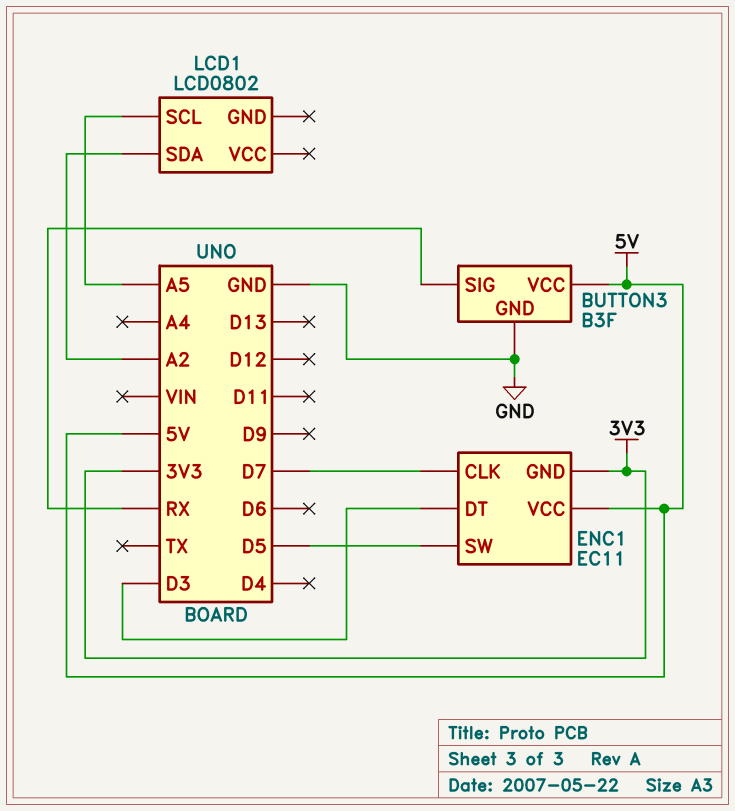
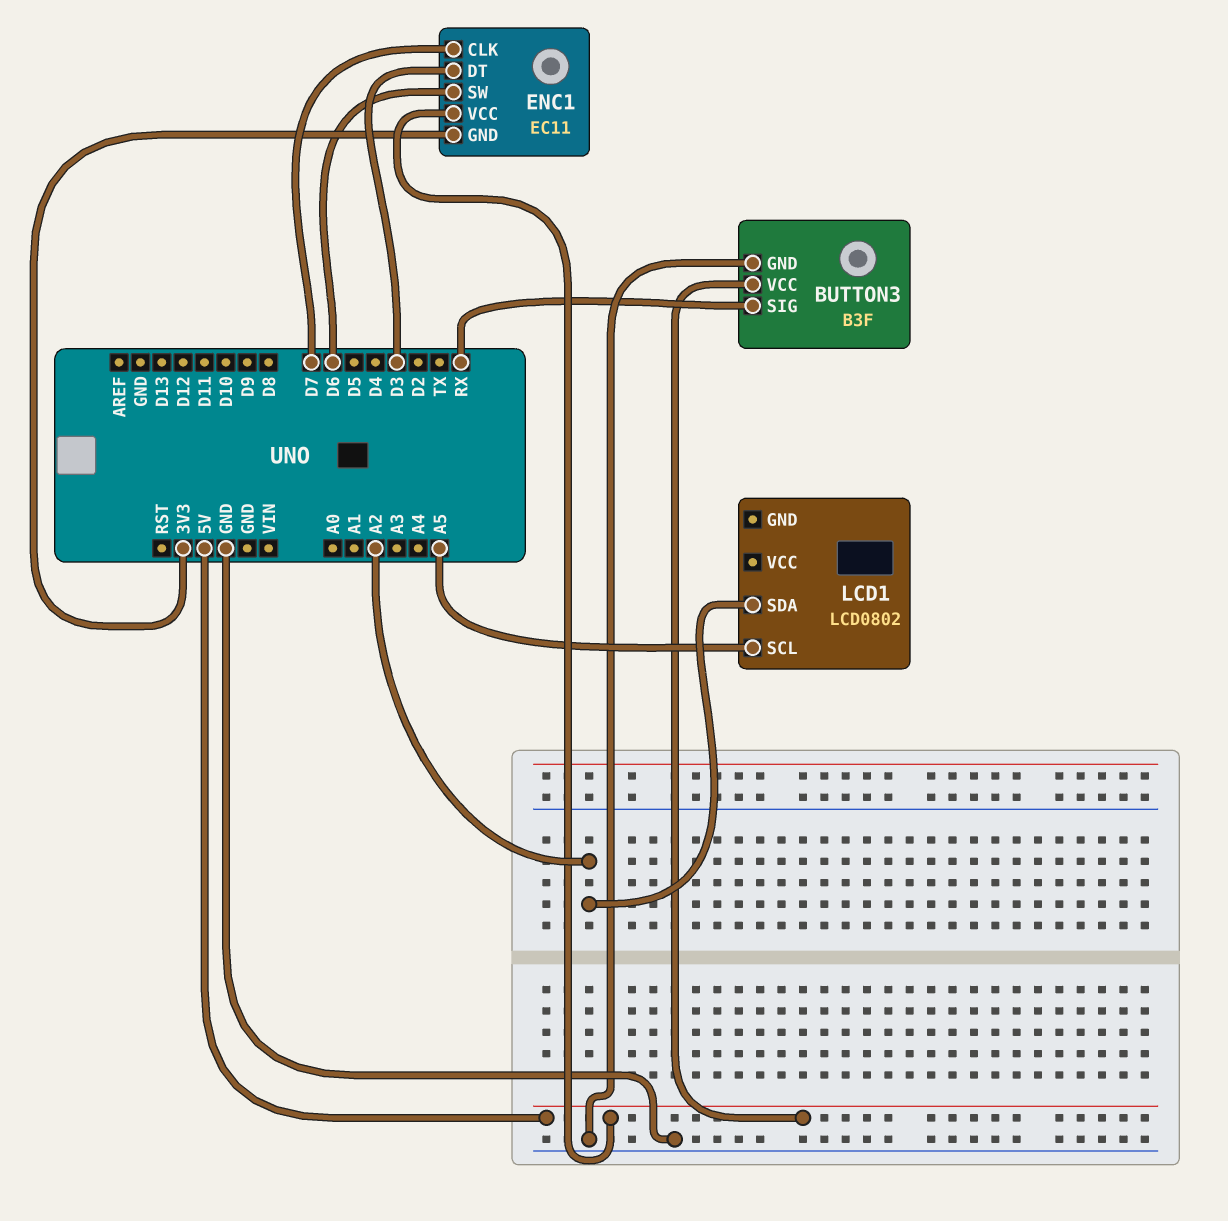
ENC1 pin SW: D5 -> D6

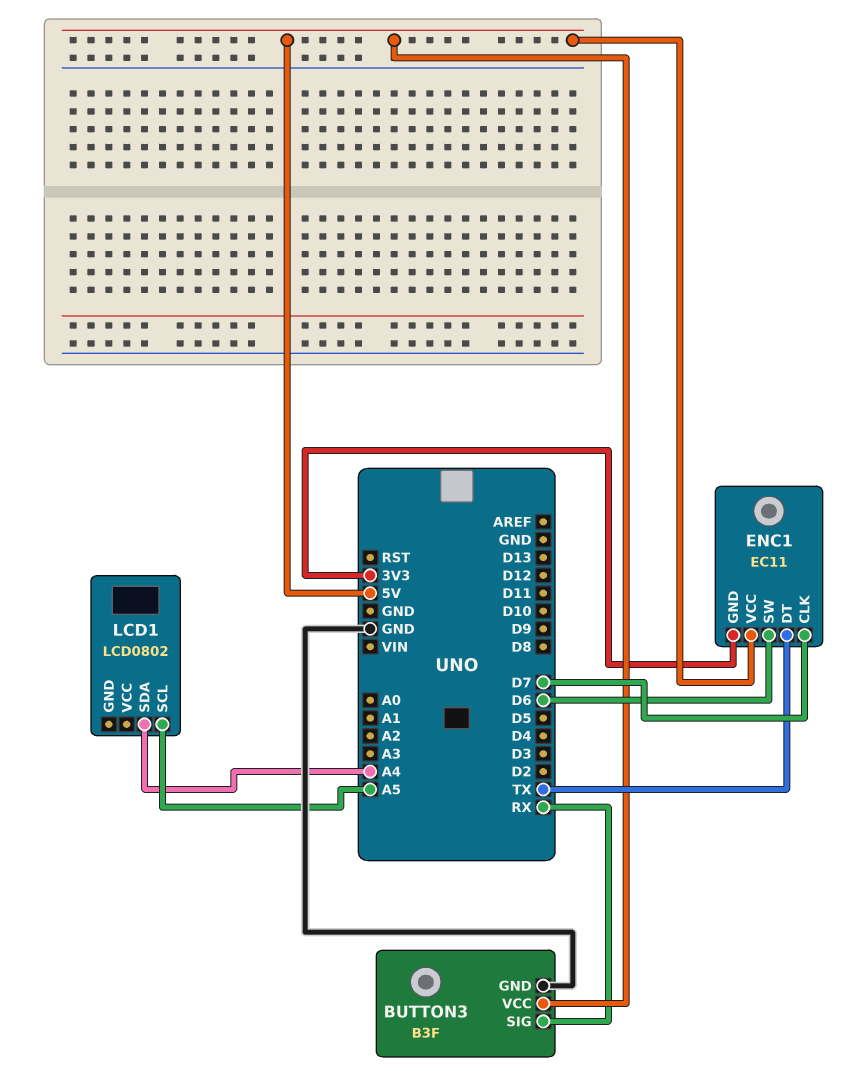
ENC1 pin DT: D3 -> TX
LCD1 pin SDA: A2 -> A4

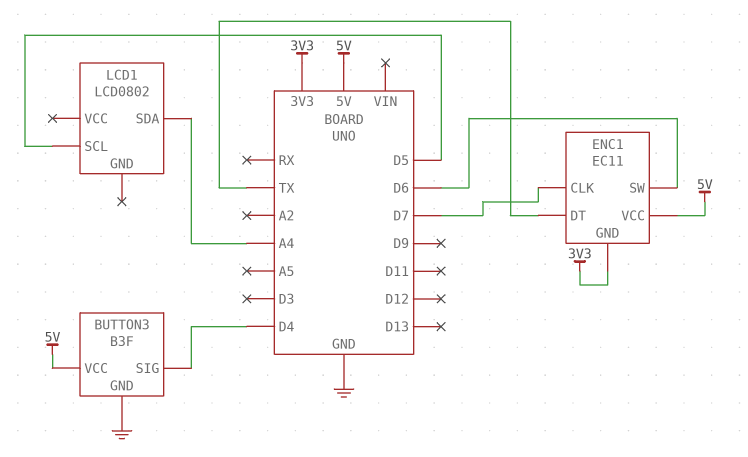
BUTTON3 pin SIG: RX -> D4
LCD1 pin SCL: A5 -> D5

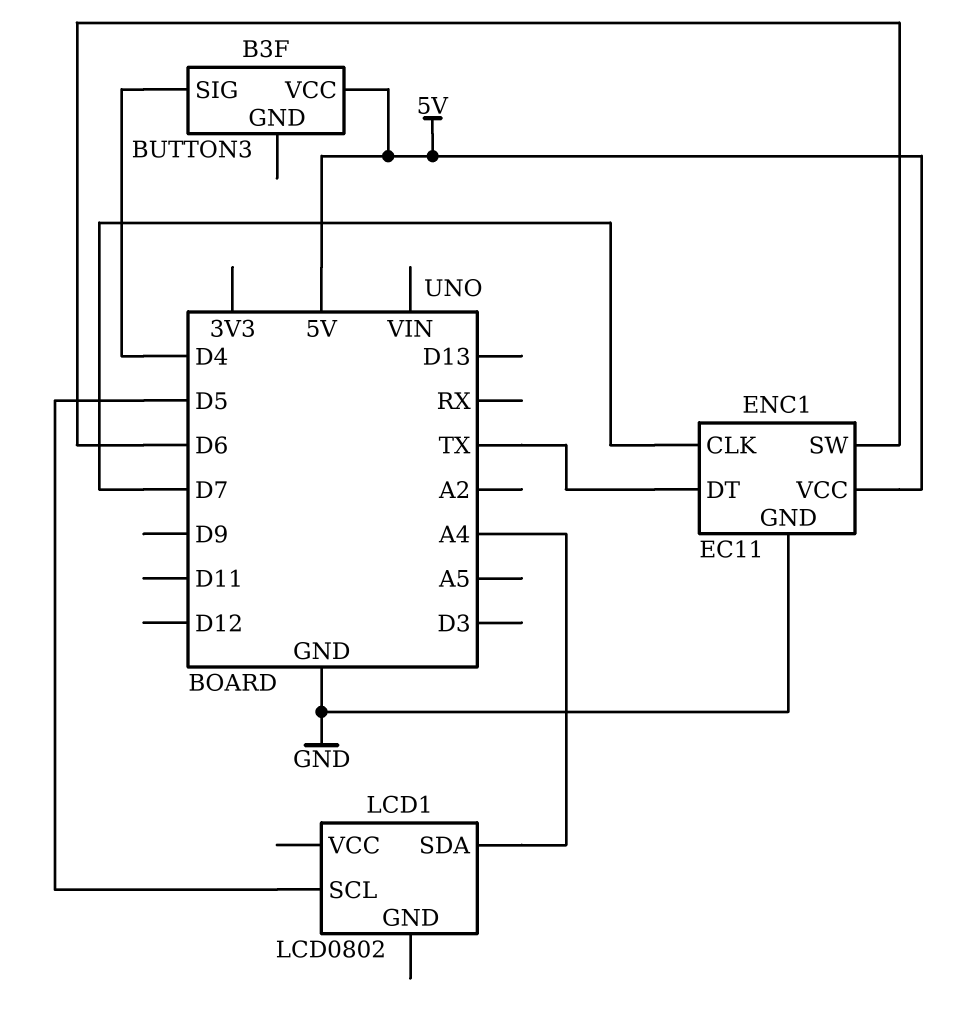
BUTTON3 pin GND: GND -> none
ENC1 pin GND: 3V3 -> GND

